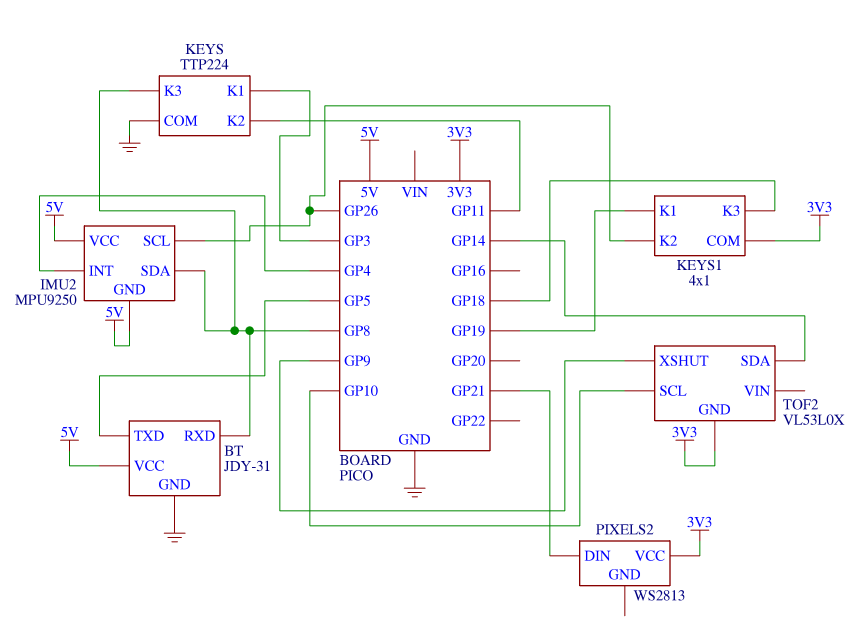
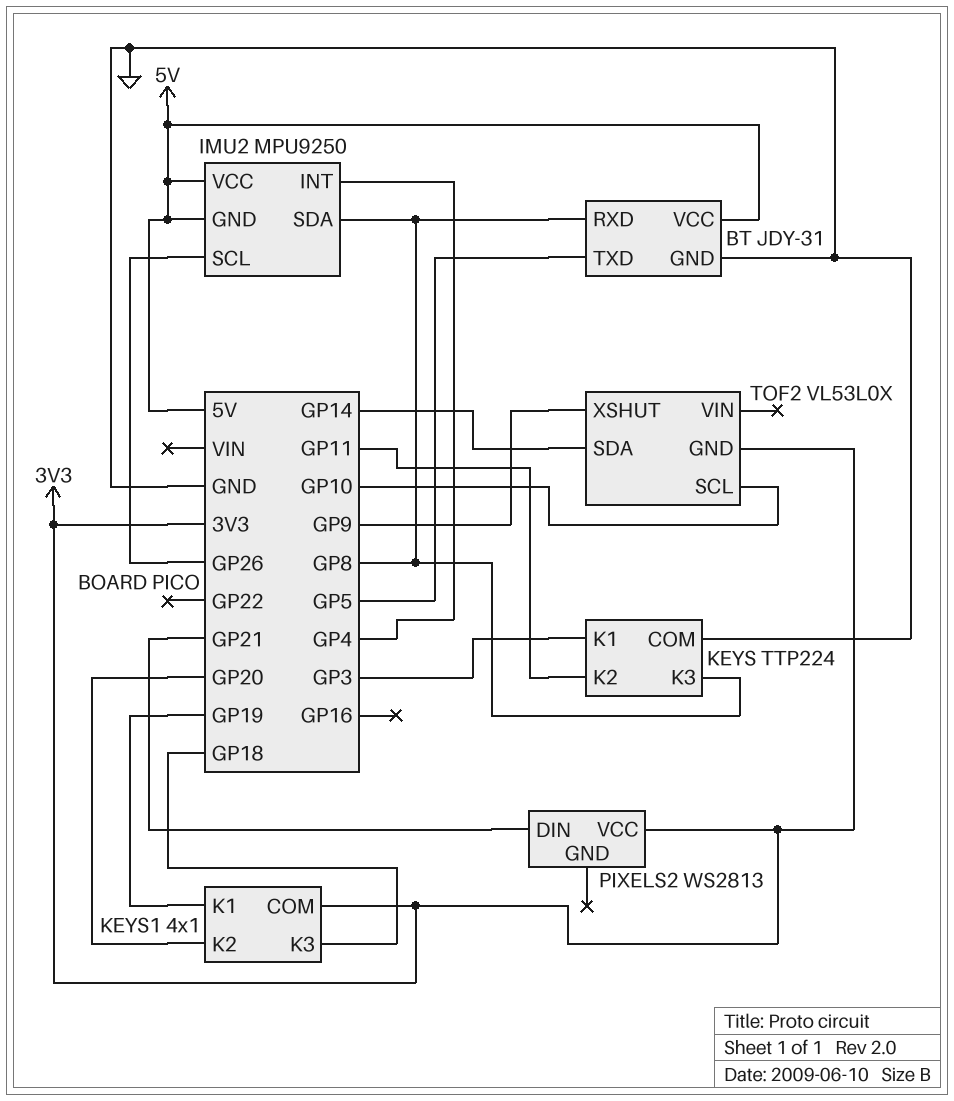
KEYS1 pin K2: GP26 -> GP20

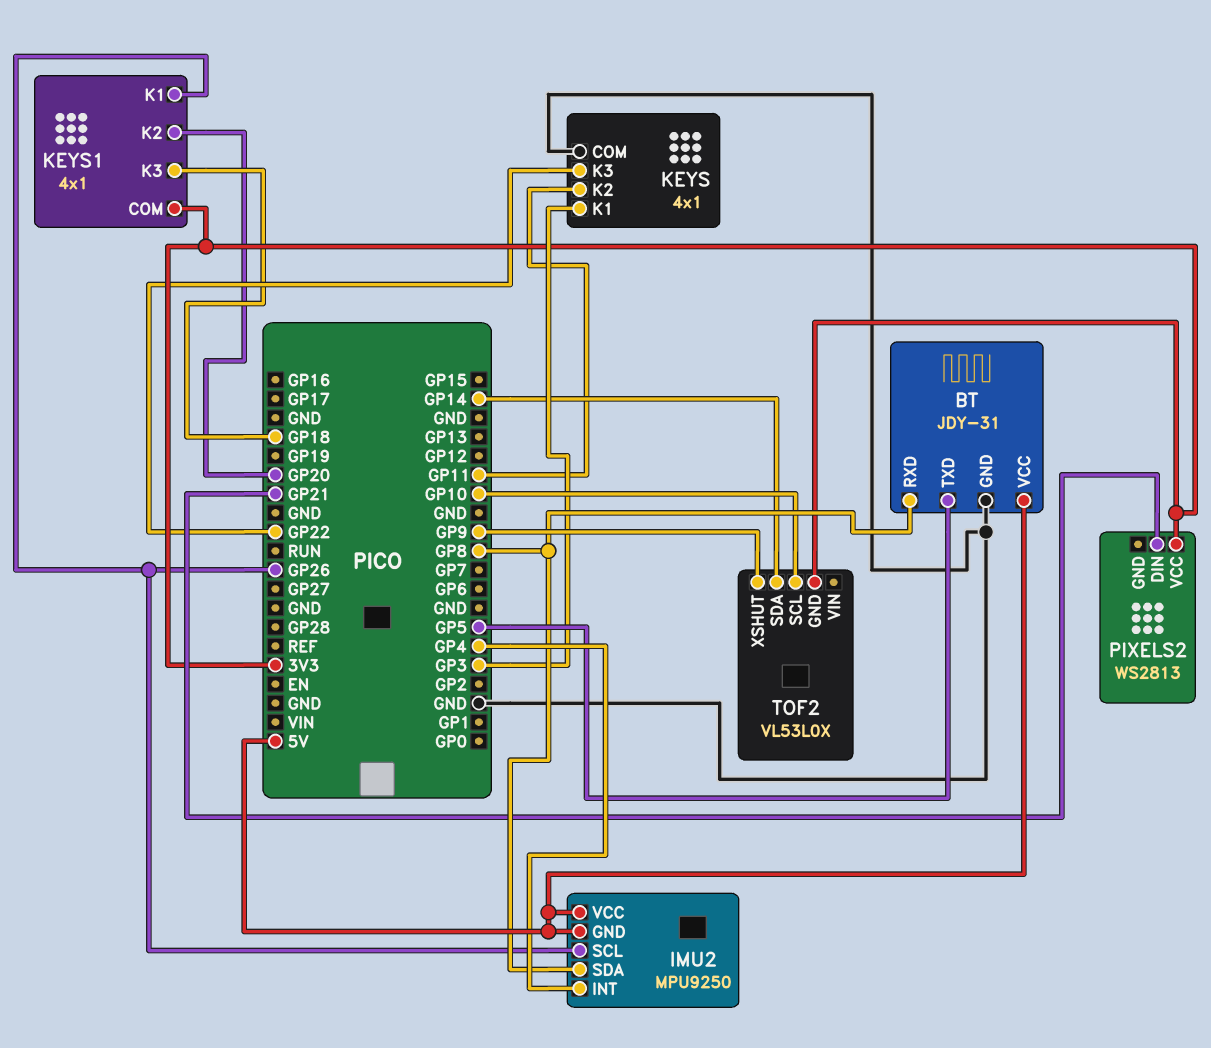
KEYS: TTP224 -> 4x1
KEYS pin K3: GP8 -> GP22
KEYS1 pin K1: GP19 -> GP26

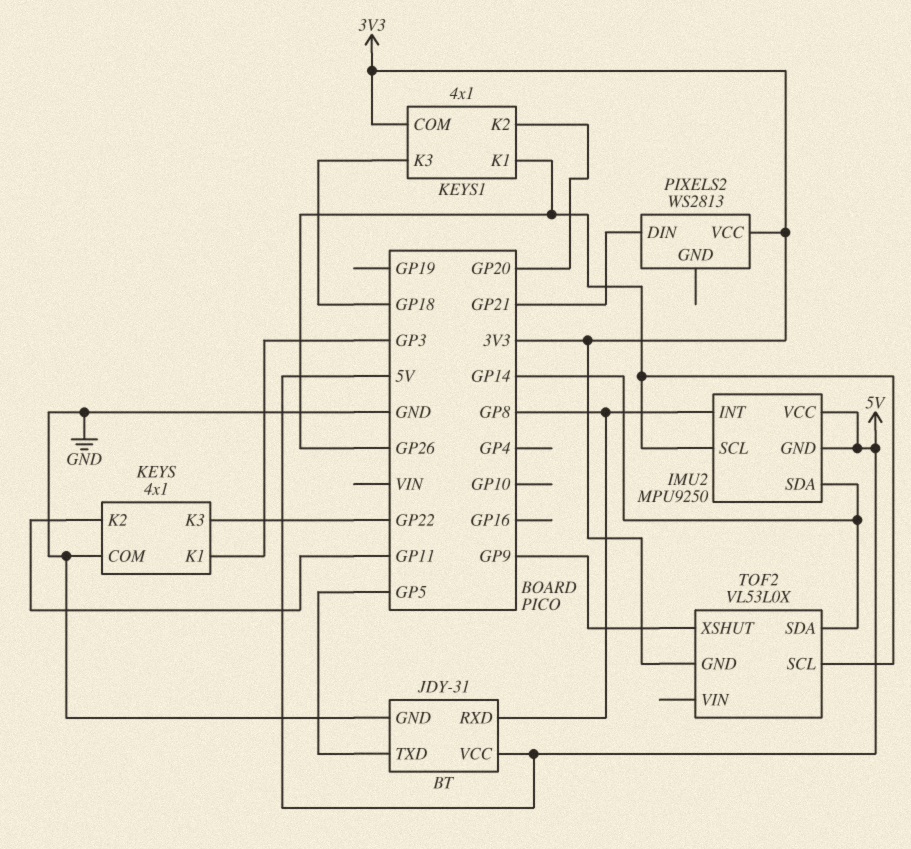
IMU2 pin INT: GP4 -> GP8
IMU2 pin SDA: GP8 -> GP14
TOF2 pin SCL: GP10 -> GP26

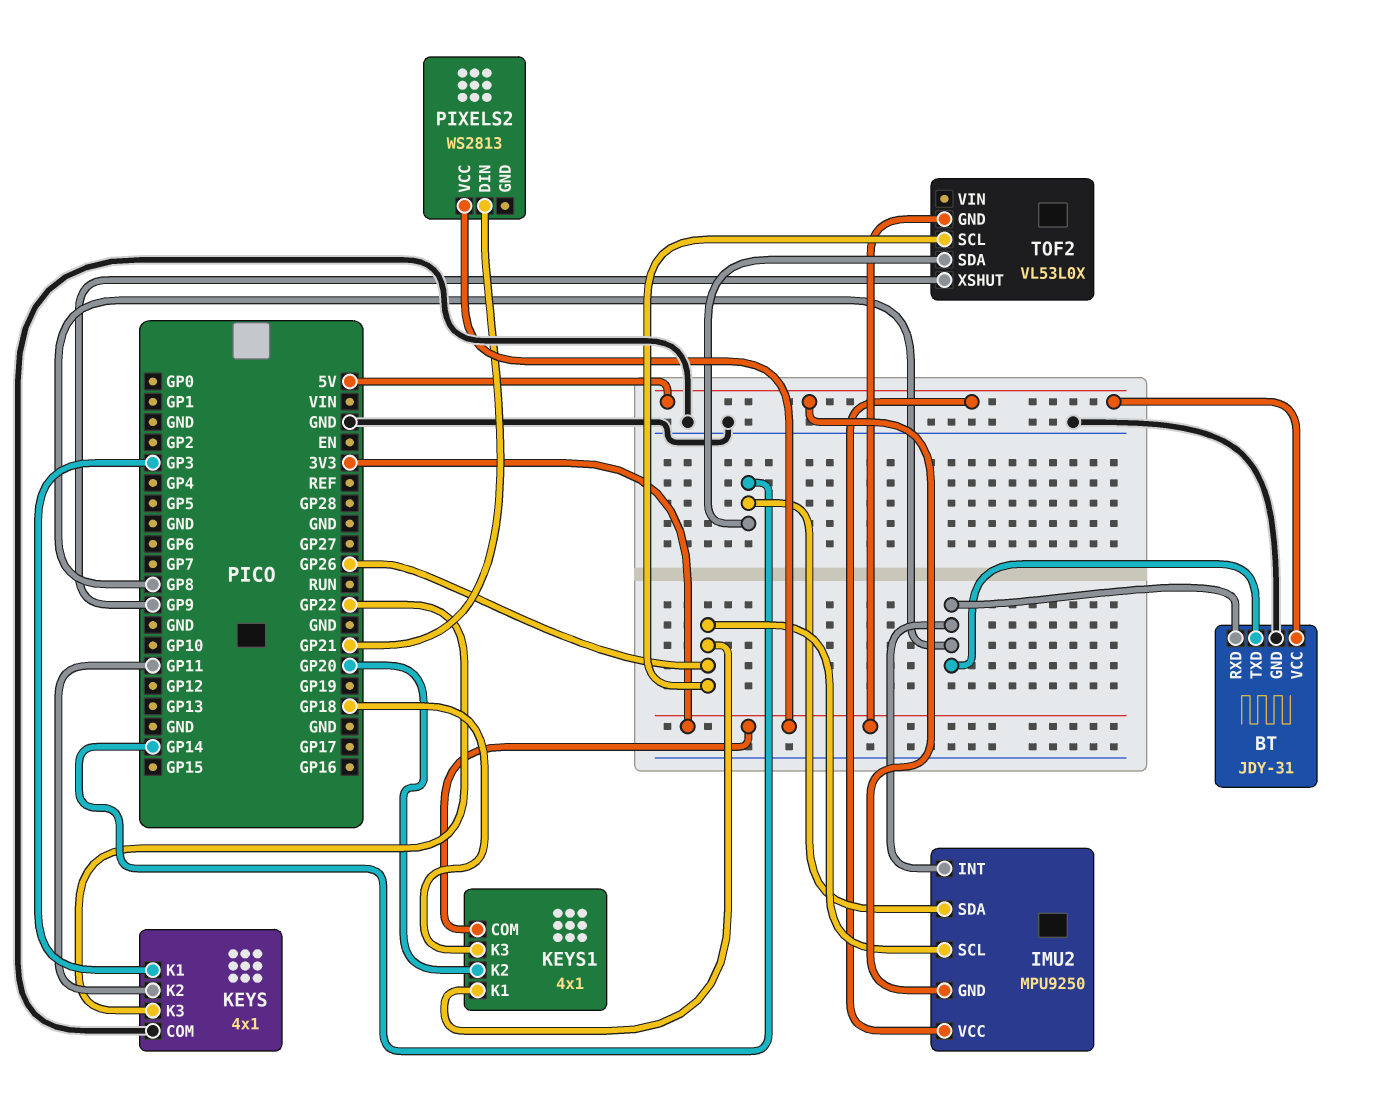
BT pin TXD: GP5 -> GP8

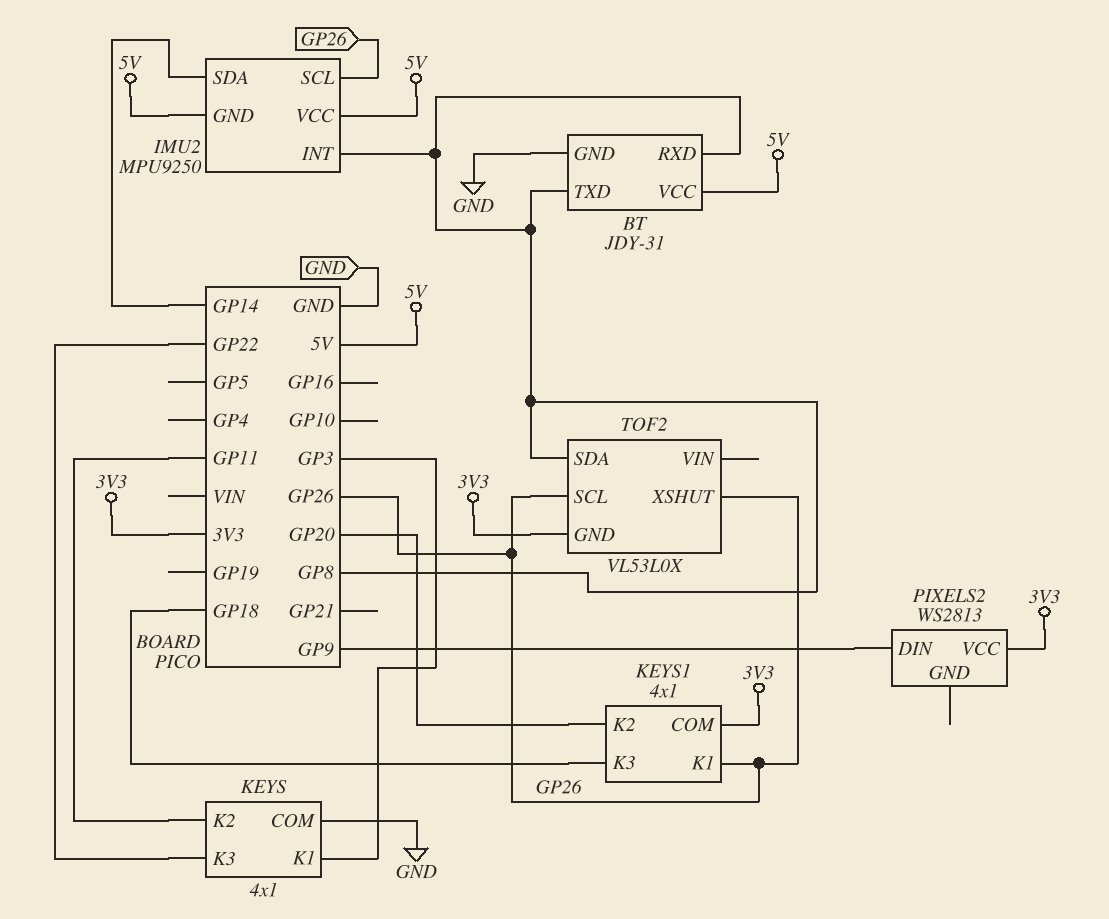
PIXELS2 pin DIN: GP21 -> GP9
TOF2 pin SDA: GP14 -> GP8
TOF2 pin XSHUT: GP9 -> GP26

